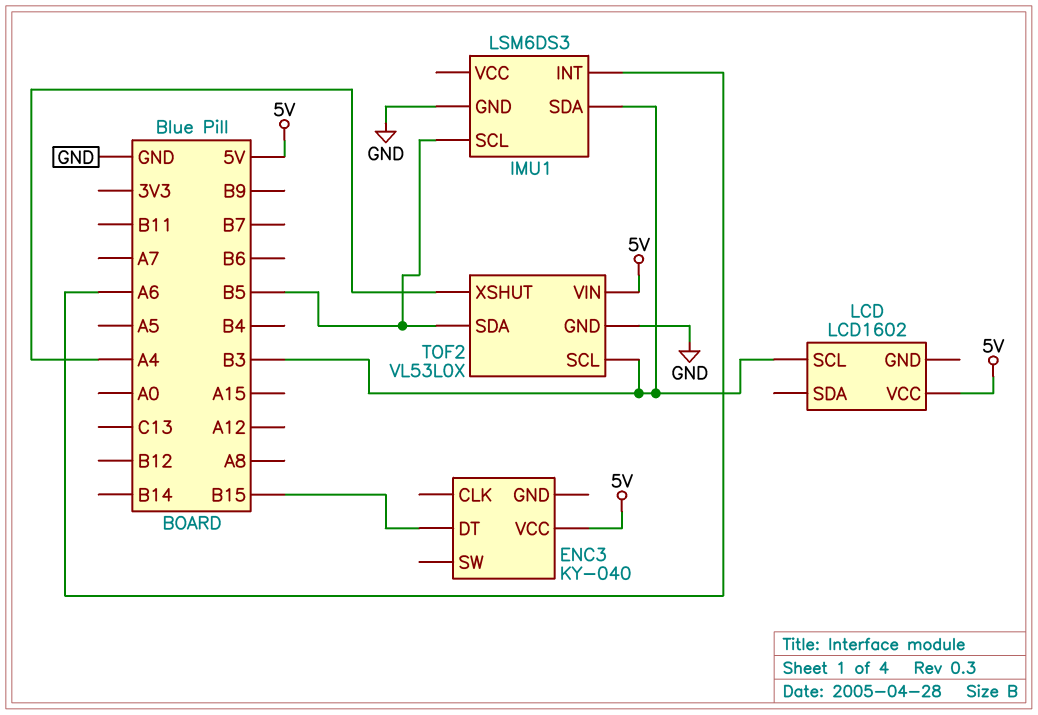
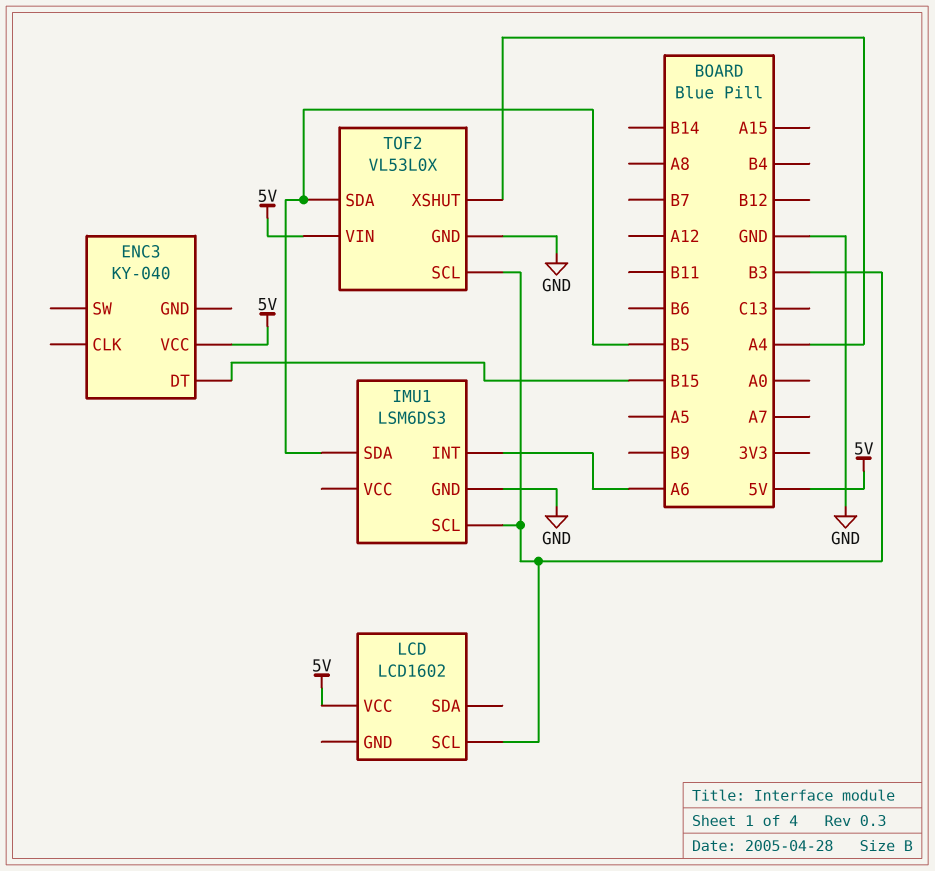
IMU1 pin SCL: B5 -> B3
IMU1 pin SDA: B3 -> B5

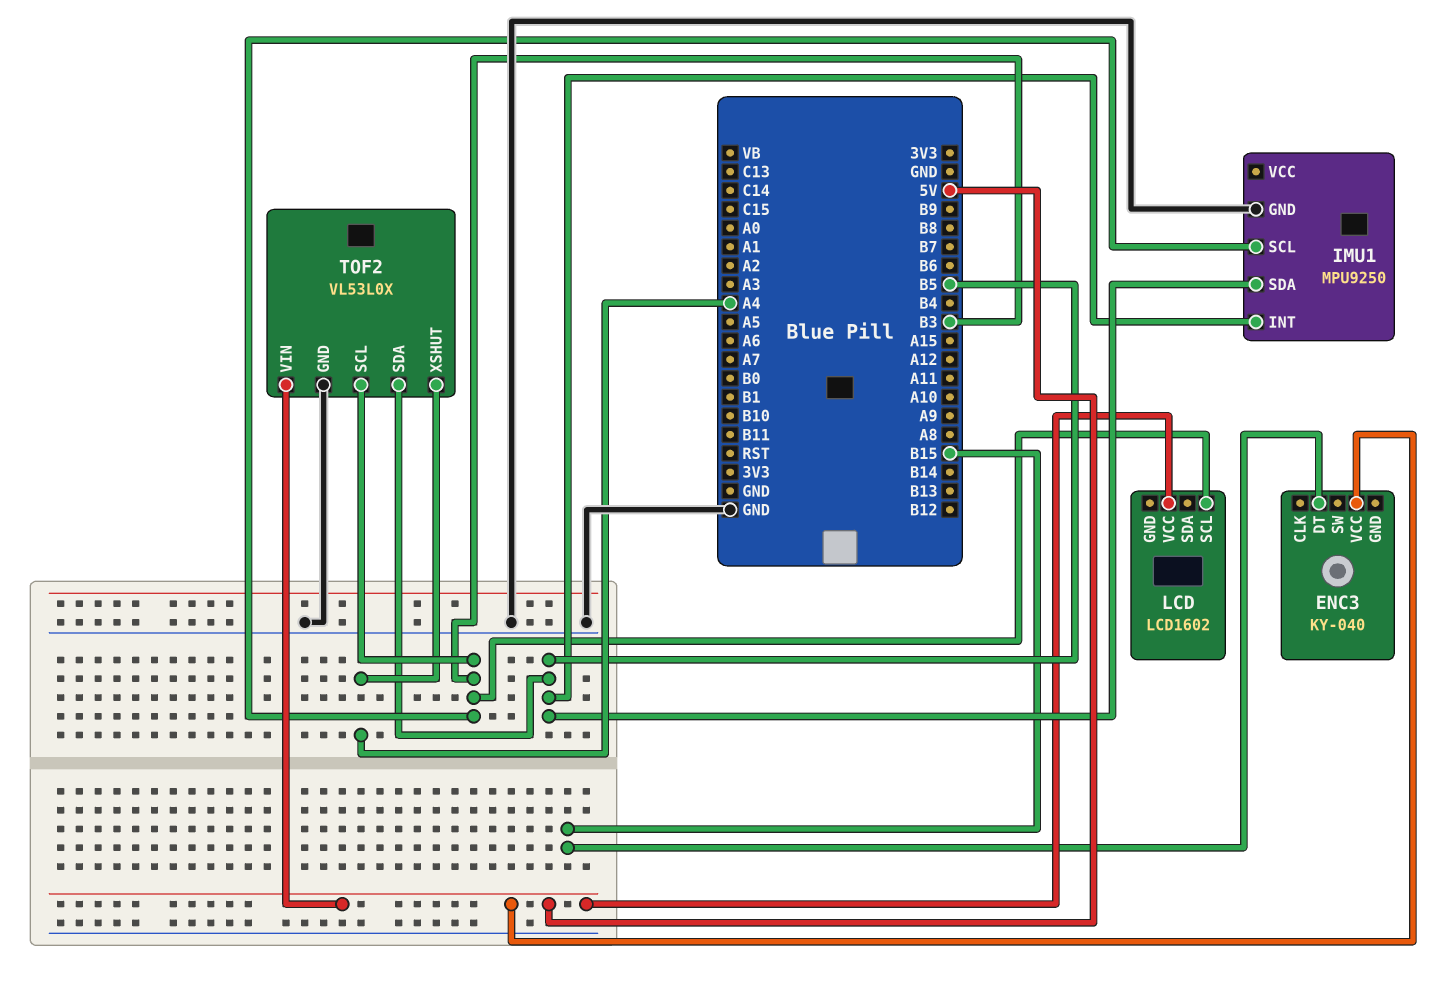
IMU1: LSM6DS3 -> MPU9250
IMU1 pin INT: A6 -> B5

